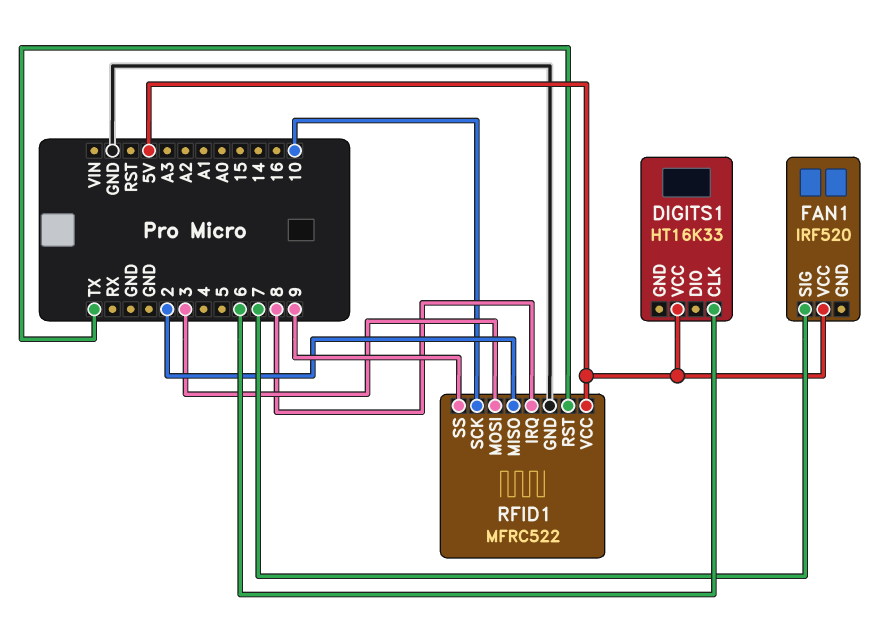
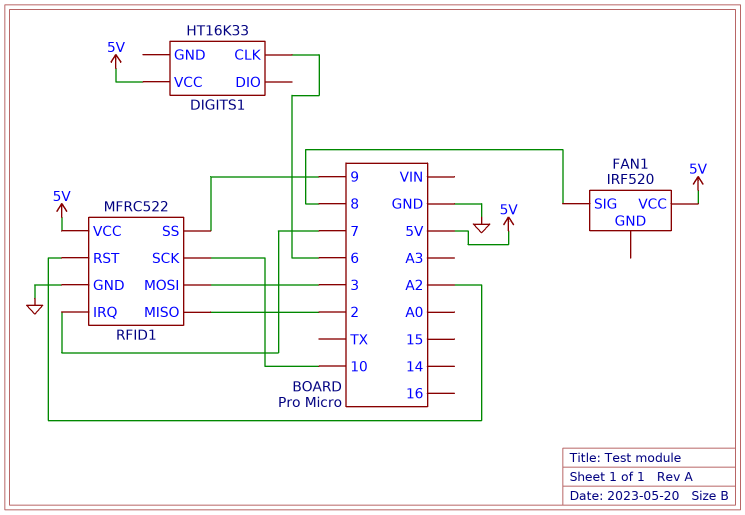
FAN1 pin SIG: 7 -> 8
RFID1 pin IRQ: 8 -> 7
RFID1 pin RST: TX -> A2

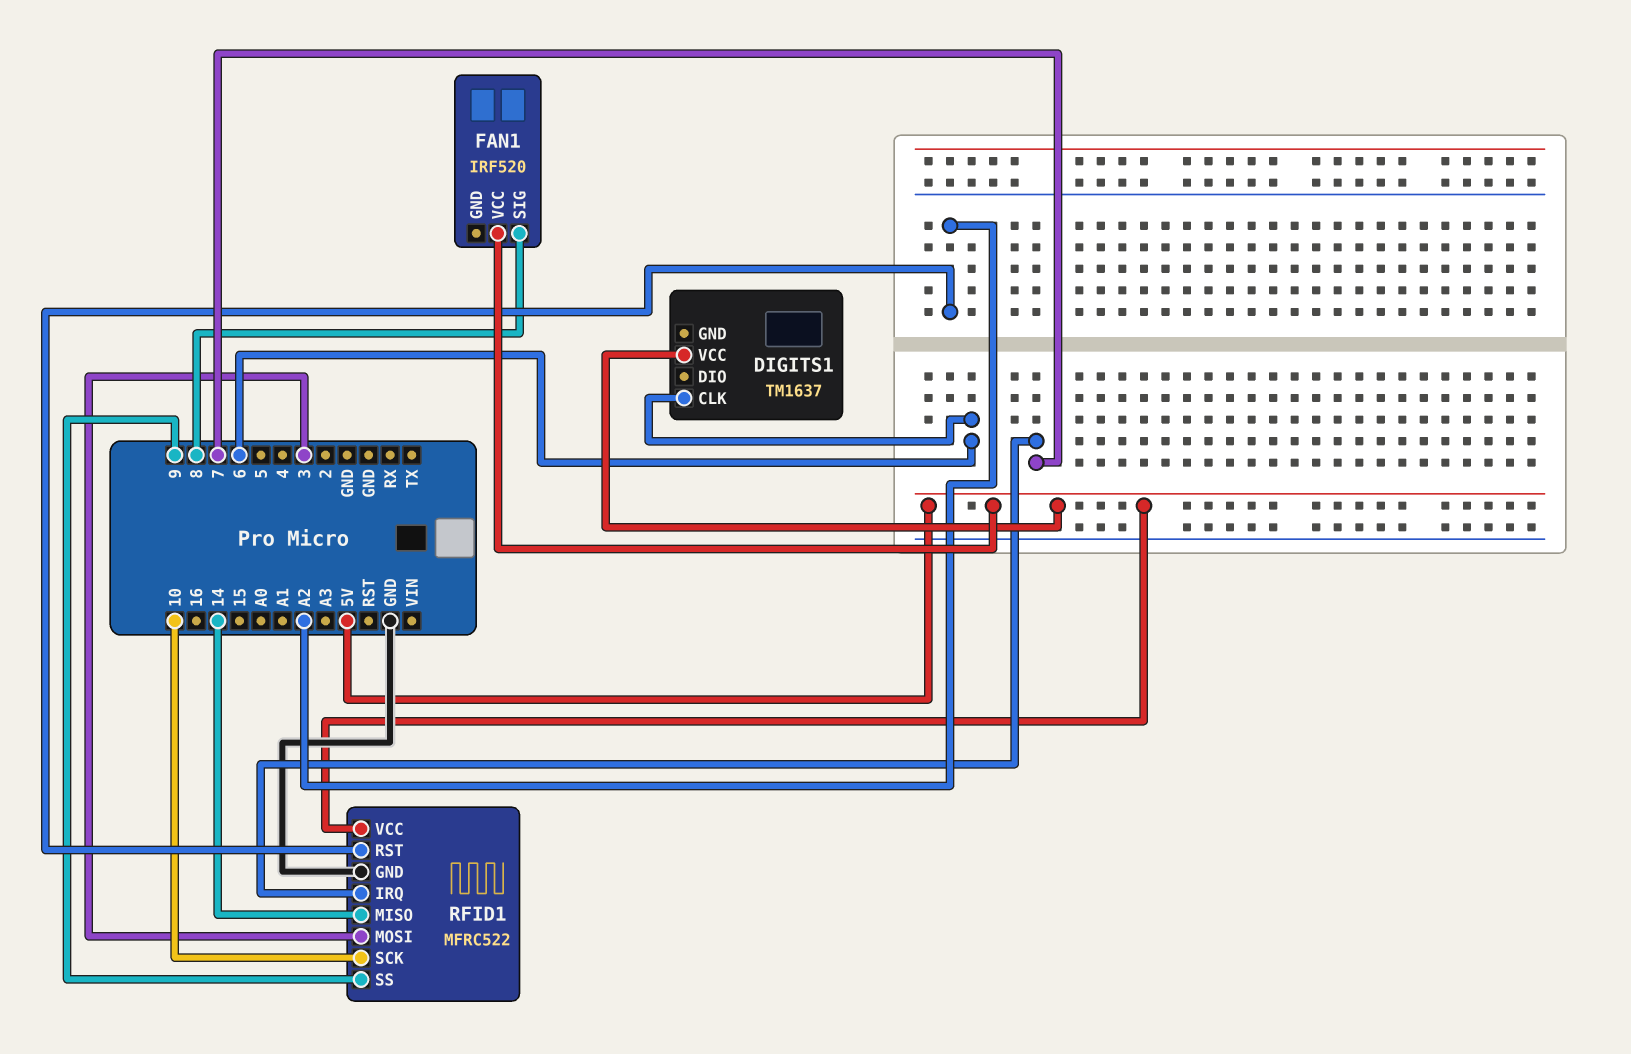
DIGITS1: HT16K33 -> TM1637
RFID1 pin MISO: 2 -> 14

